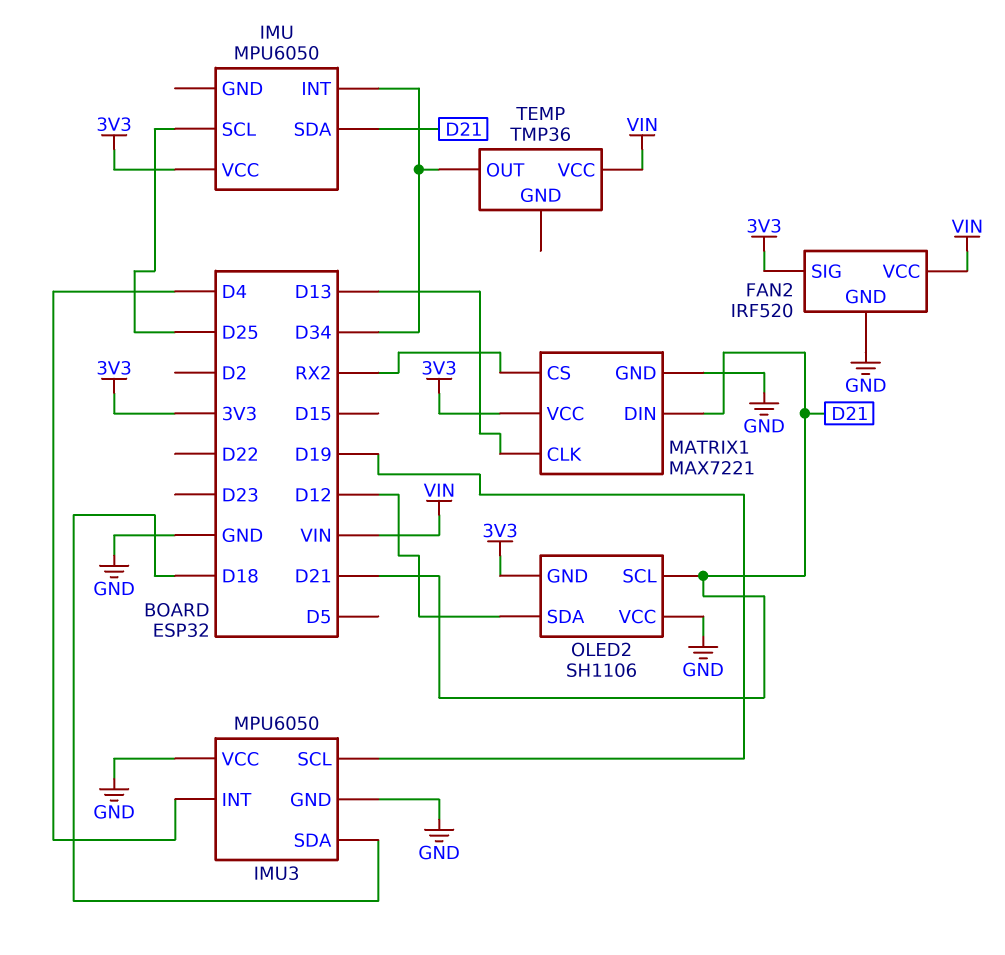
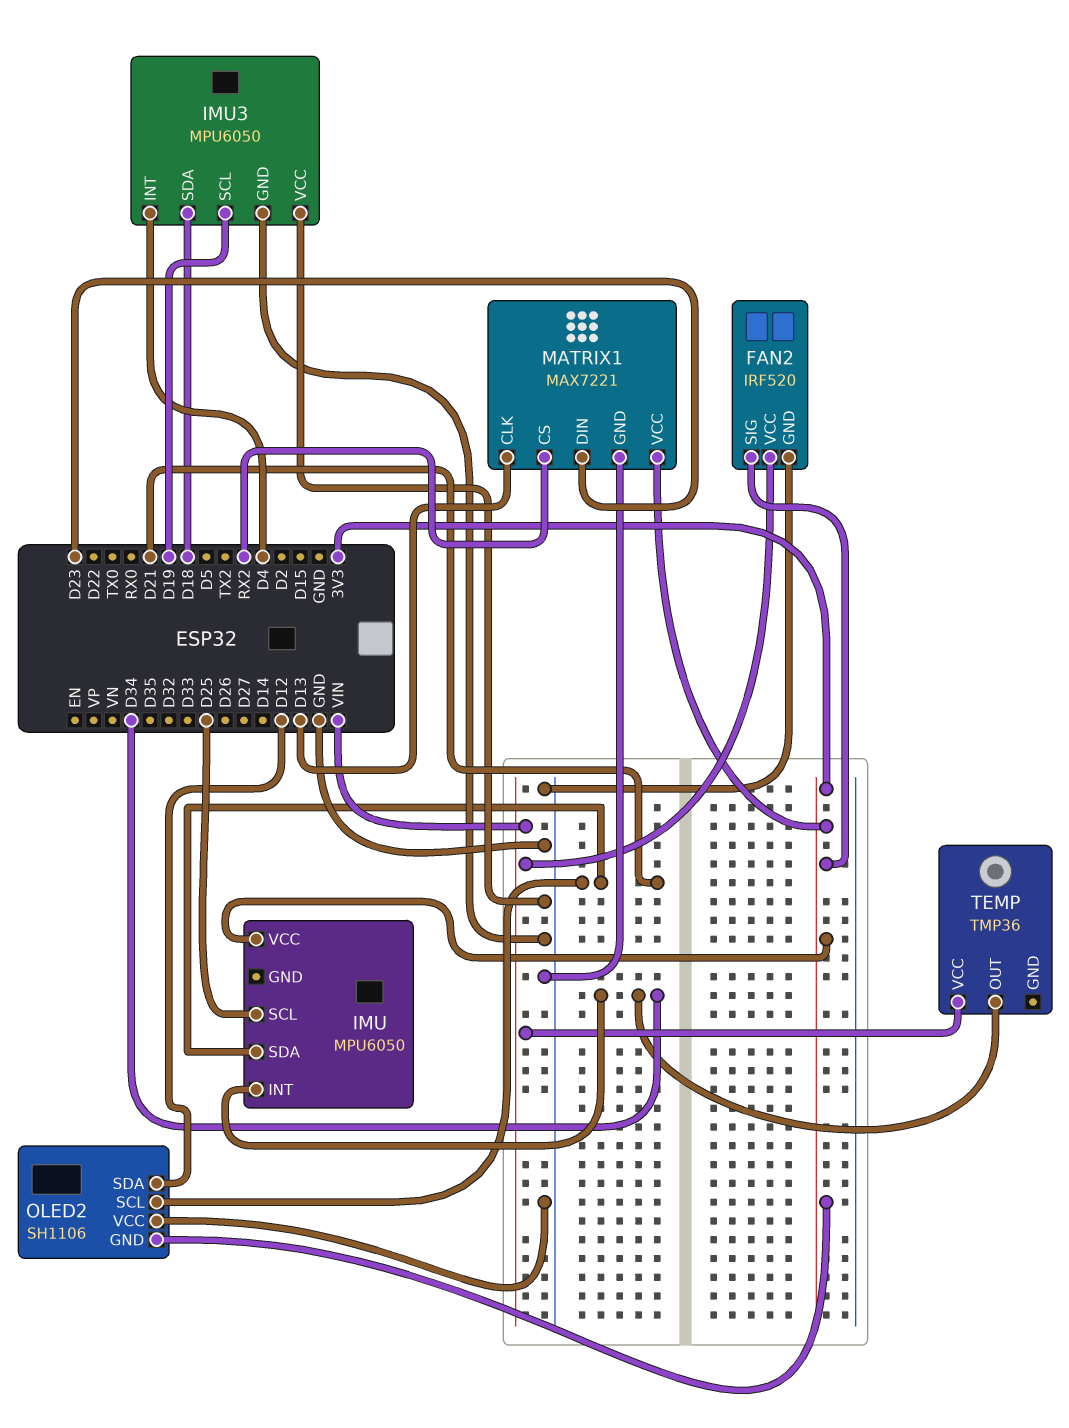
MATRIX1 pin DIN: D21 -> D23

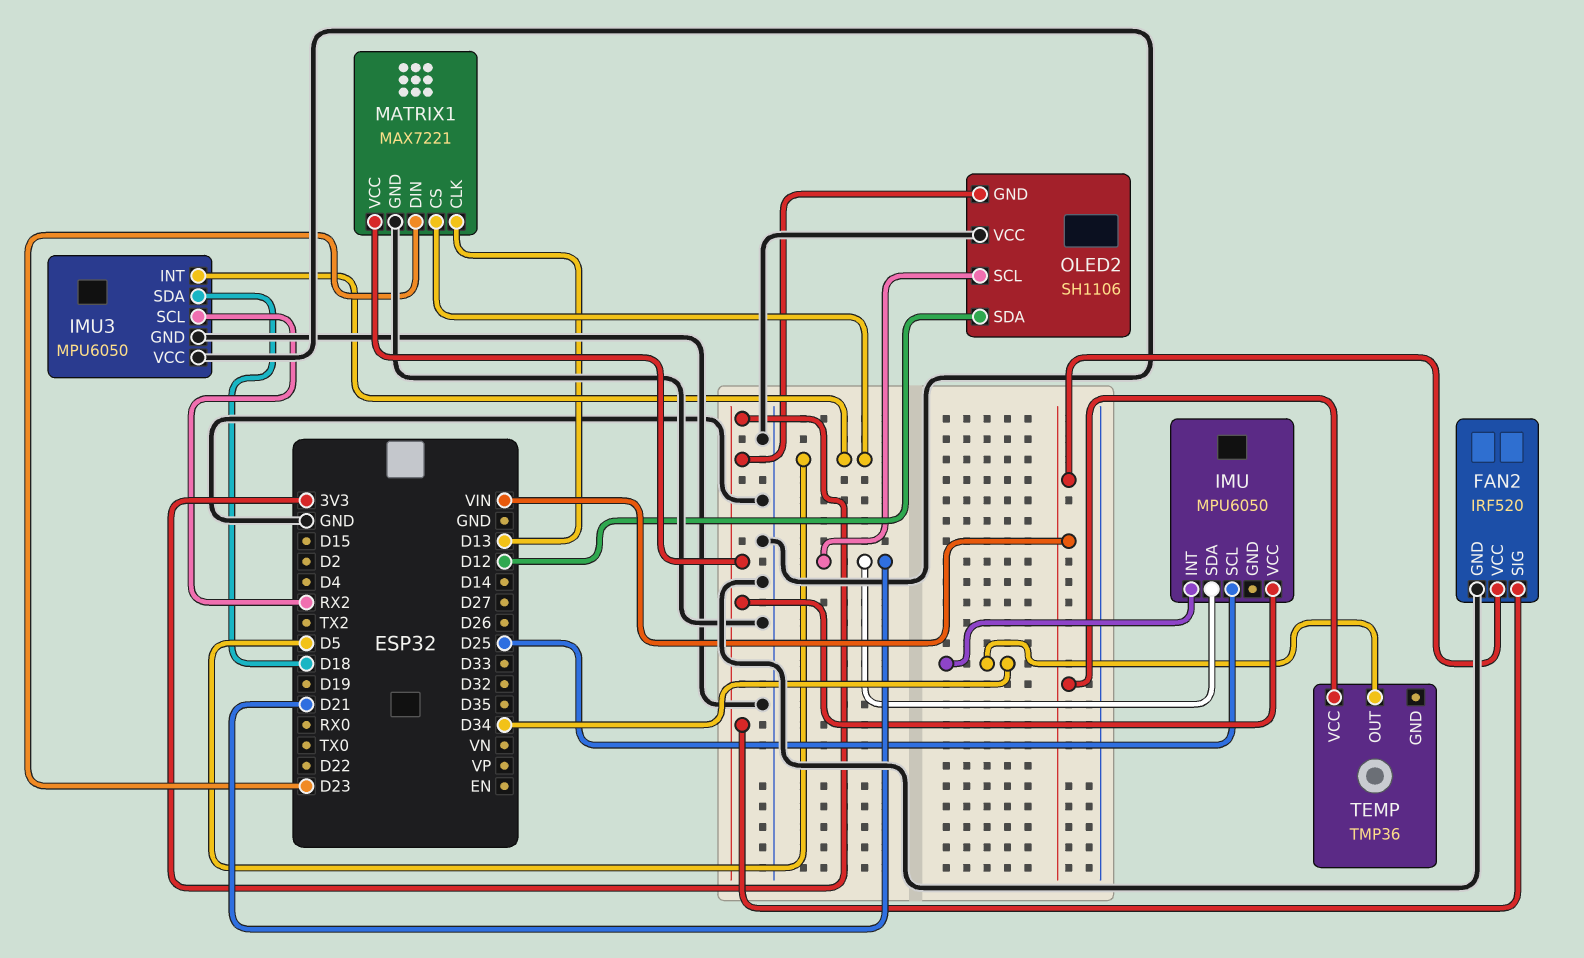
IMU3 pin INT: D4 -> D5
IMU3 pin SCL: D19 -> RX2
MATRIX1 pin CS: RX2 -> D5

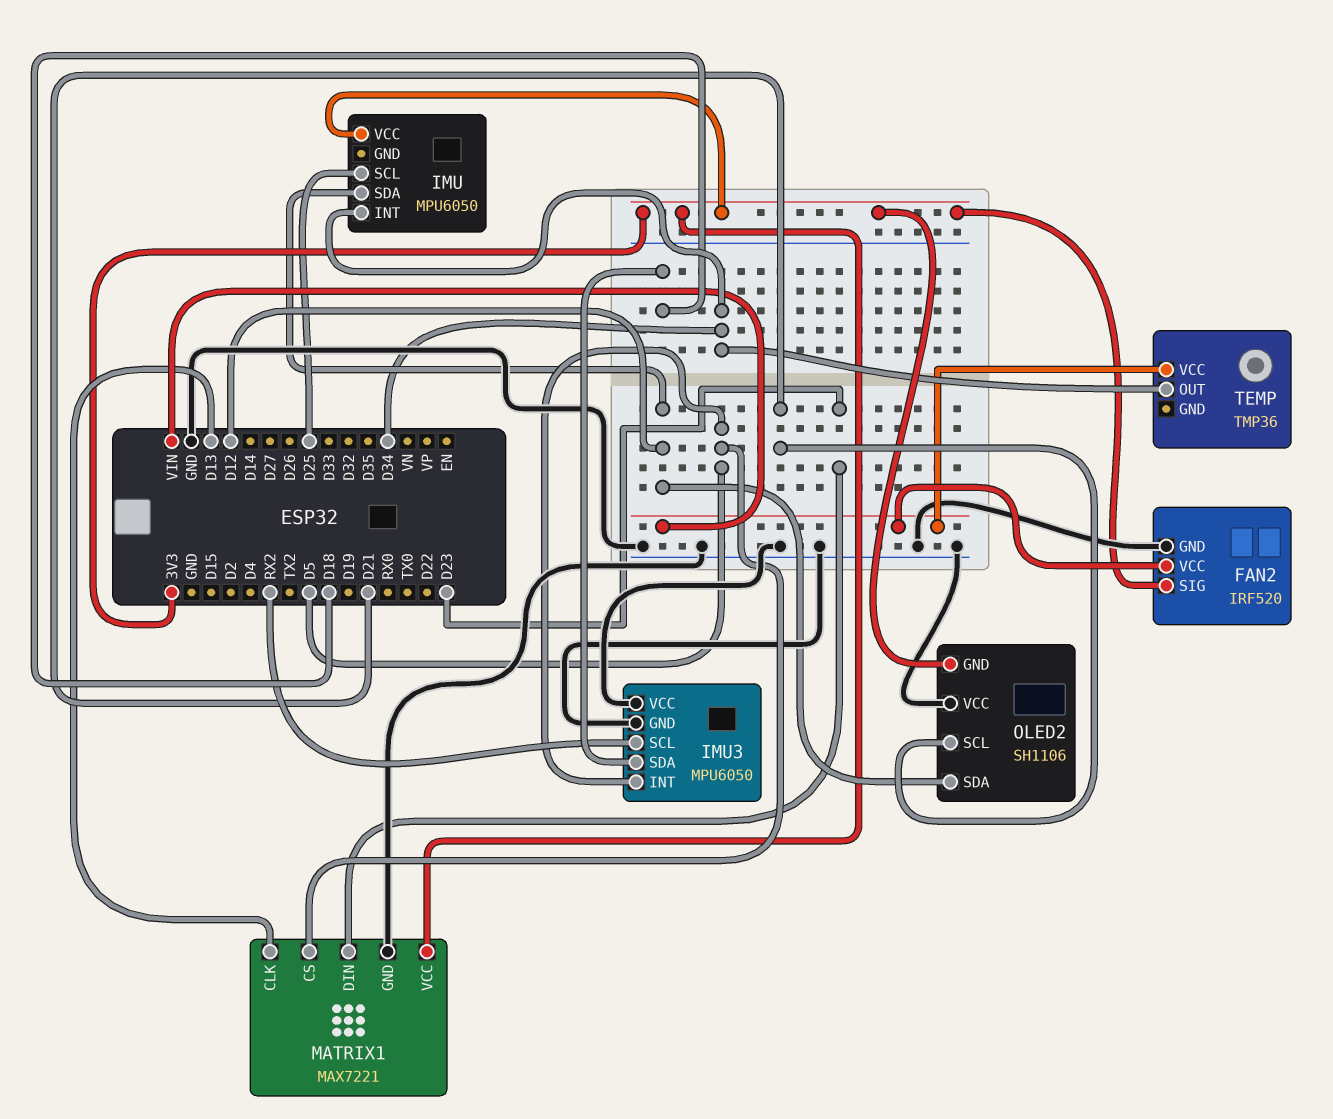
IMU pin SDA: D21 -> D12

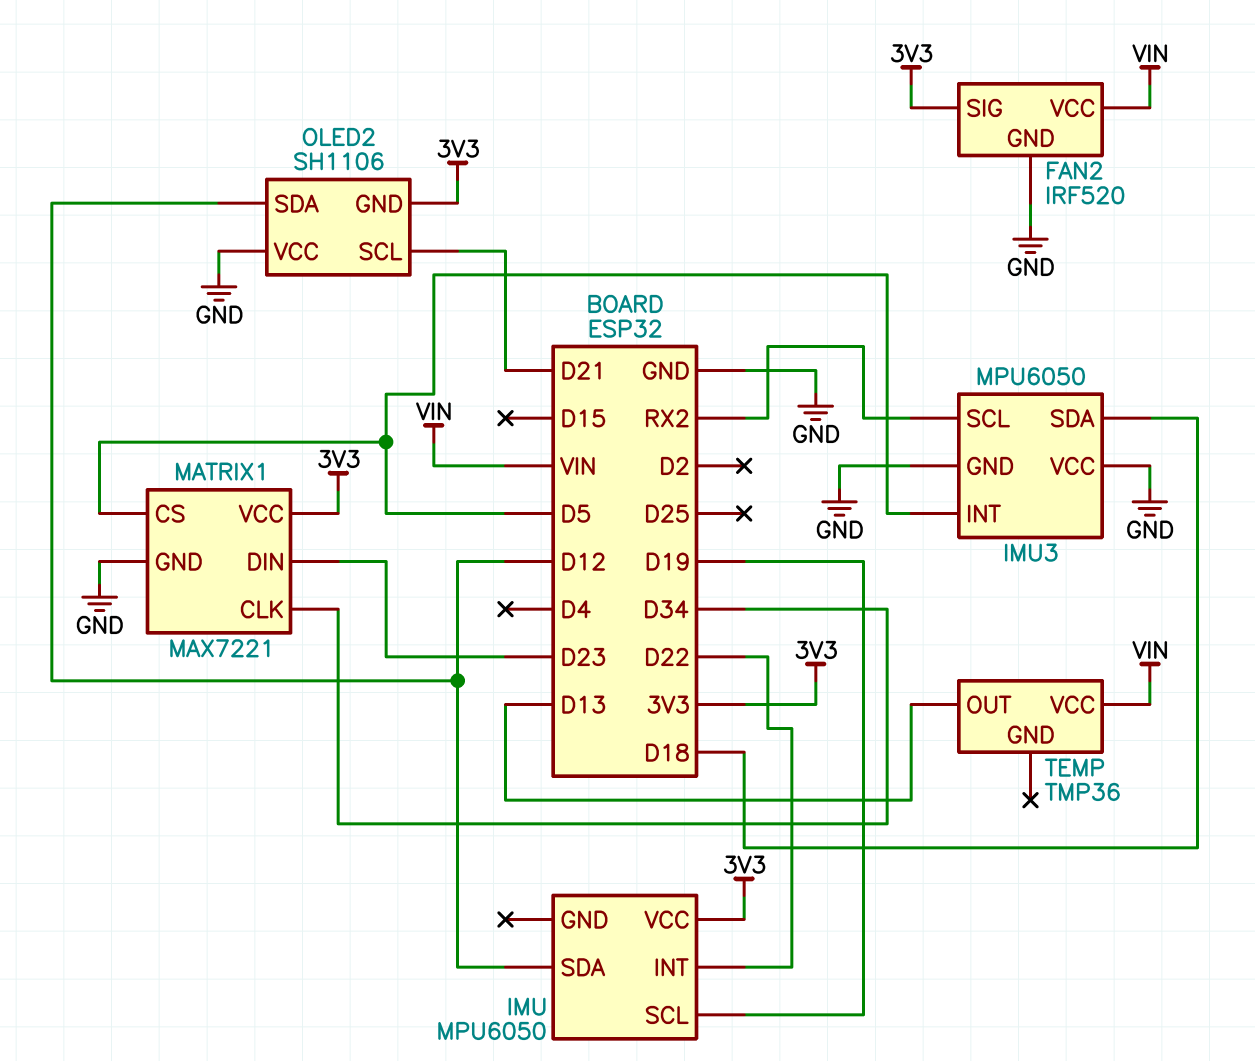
IMU pin INT: D34 -> D22
IMU pin SCL: D25 -> D19
MATRIX1 pin CLK: D13 -> D34
TEMP pin OUT: D34 -> D13

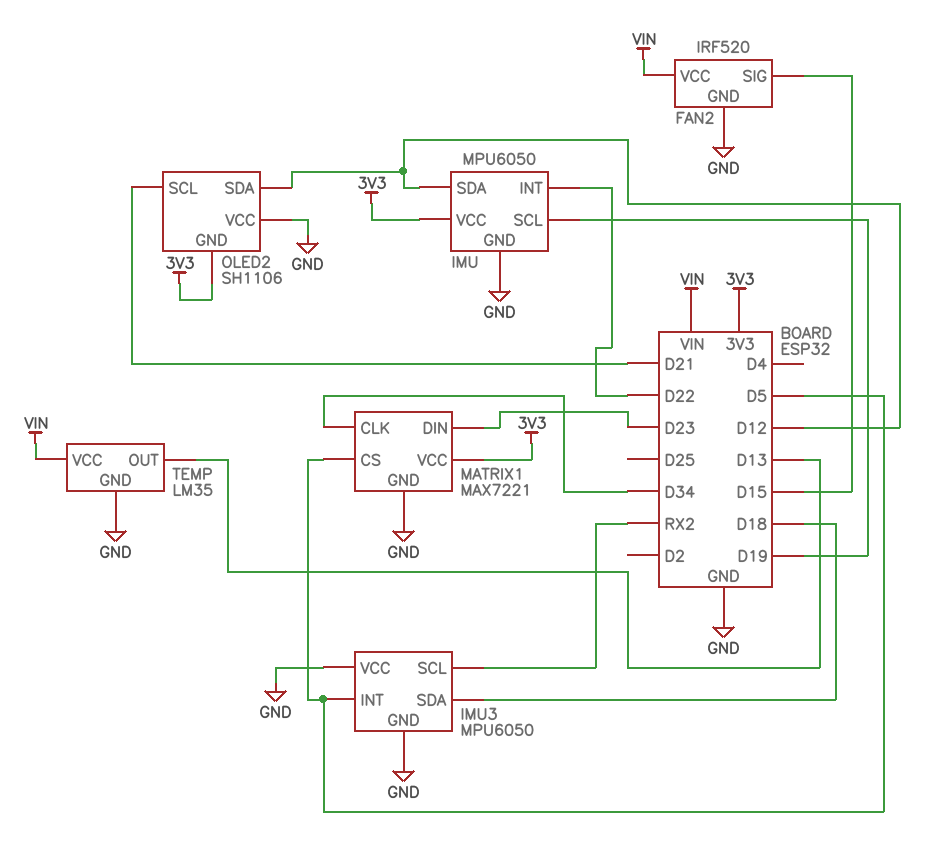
FAN2 pin SIG: 3V3 -> D15
IMU pin GND: none -> GND
TEMP: TMP36 -> LM35
TEMP pin GND: none -> GND

